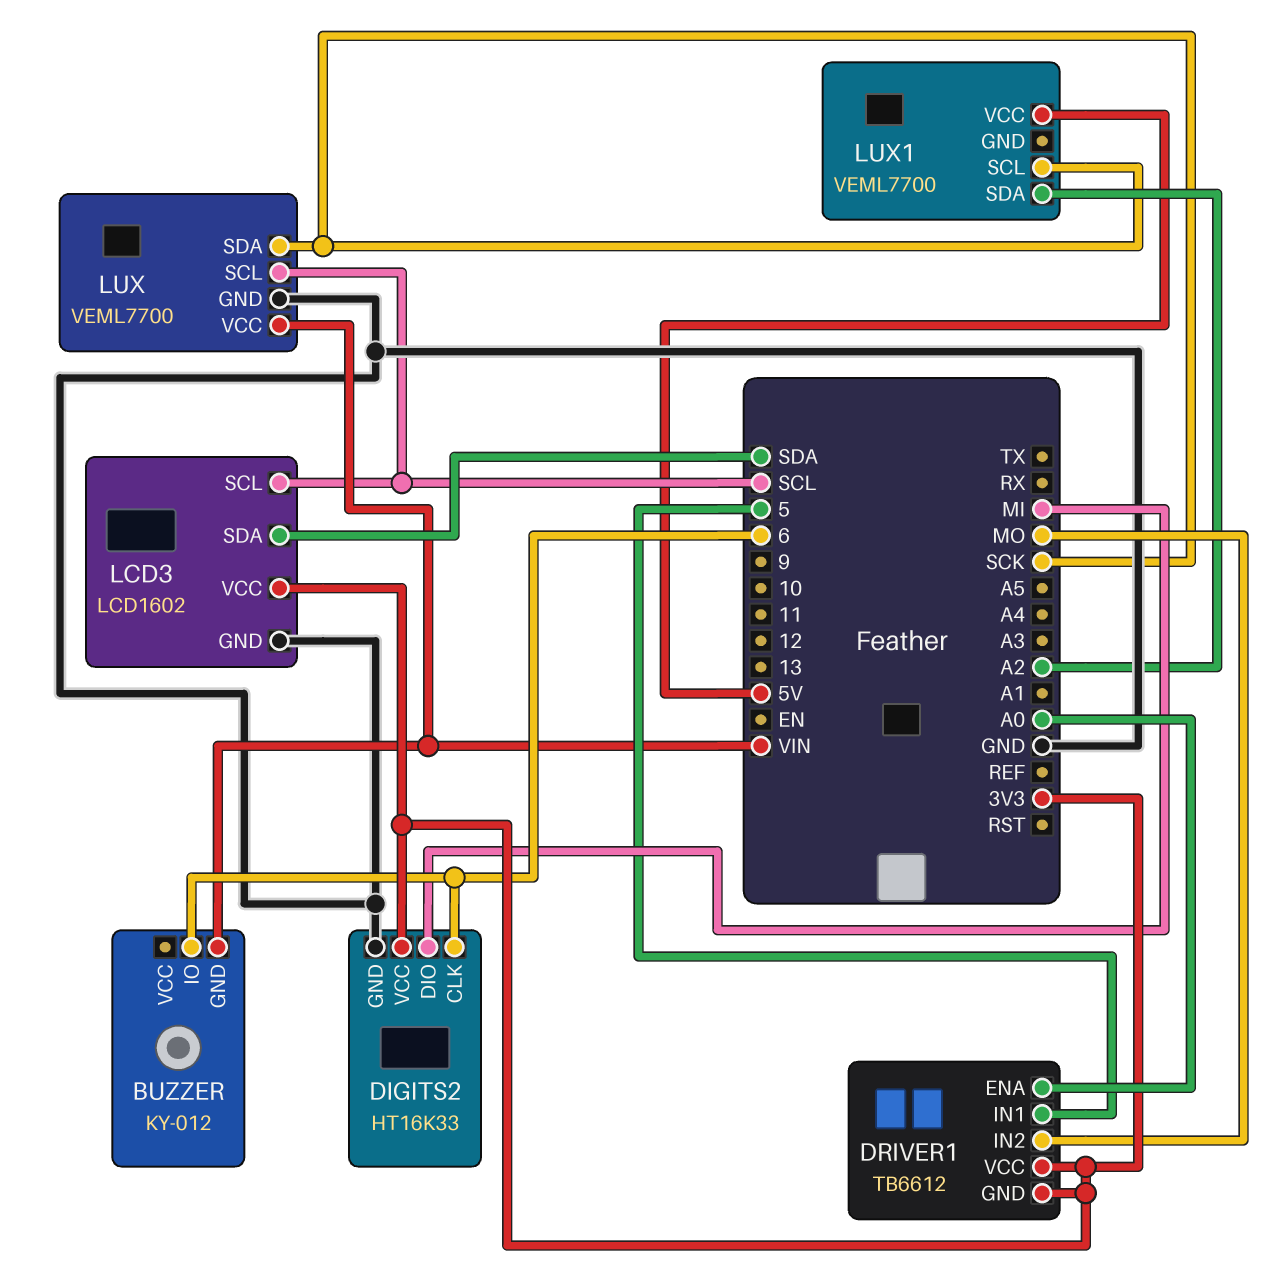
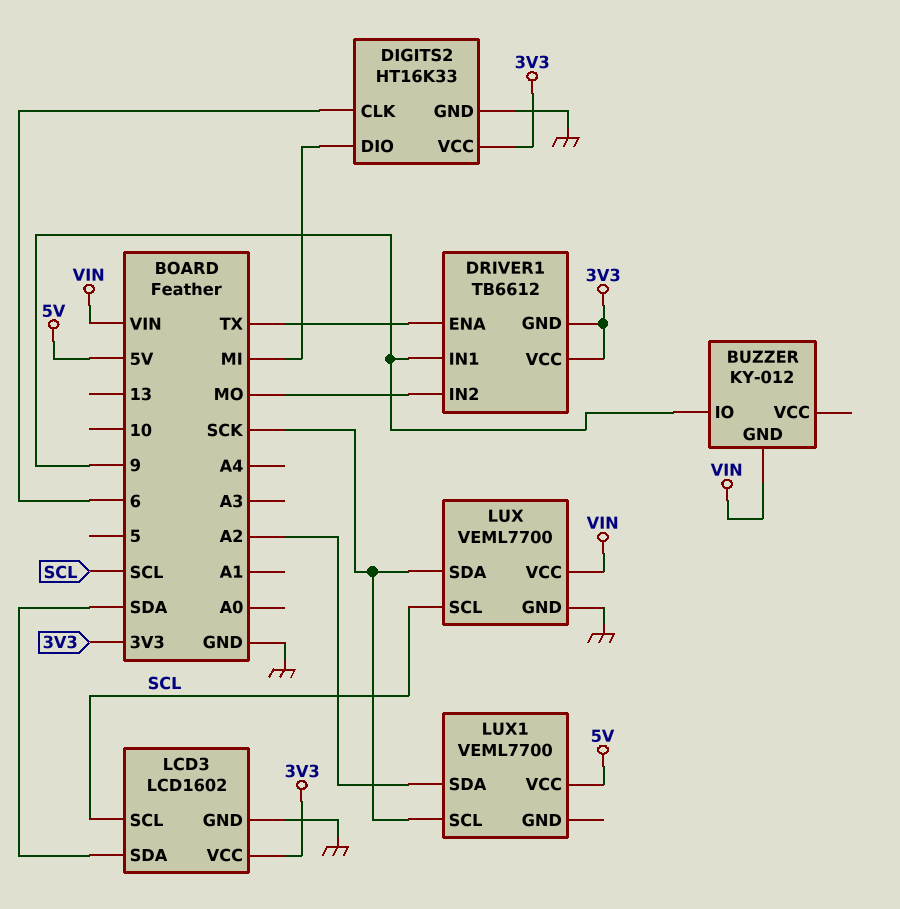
BUZZER pin IO: 6 -> 9
DRIVER1 pin ENA: A0 -> TX
DRIVER1 pin IN1: 5 -> 9

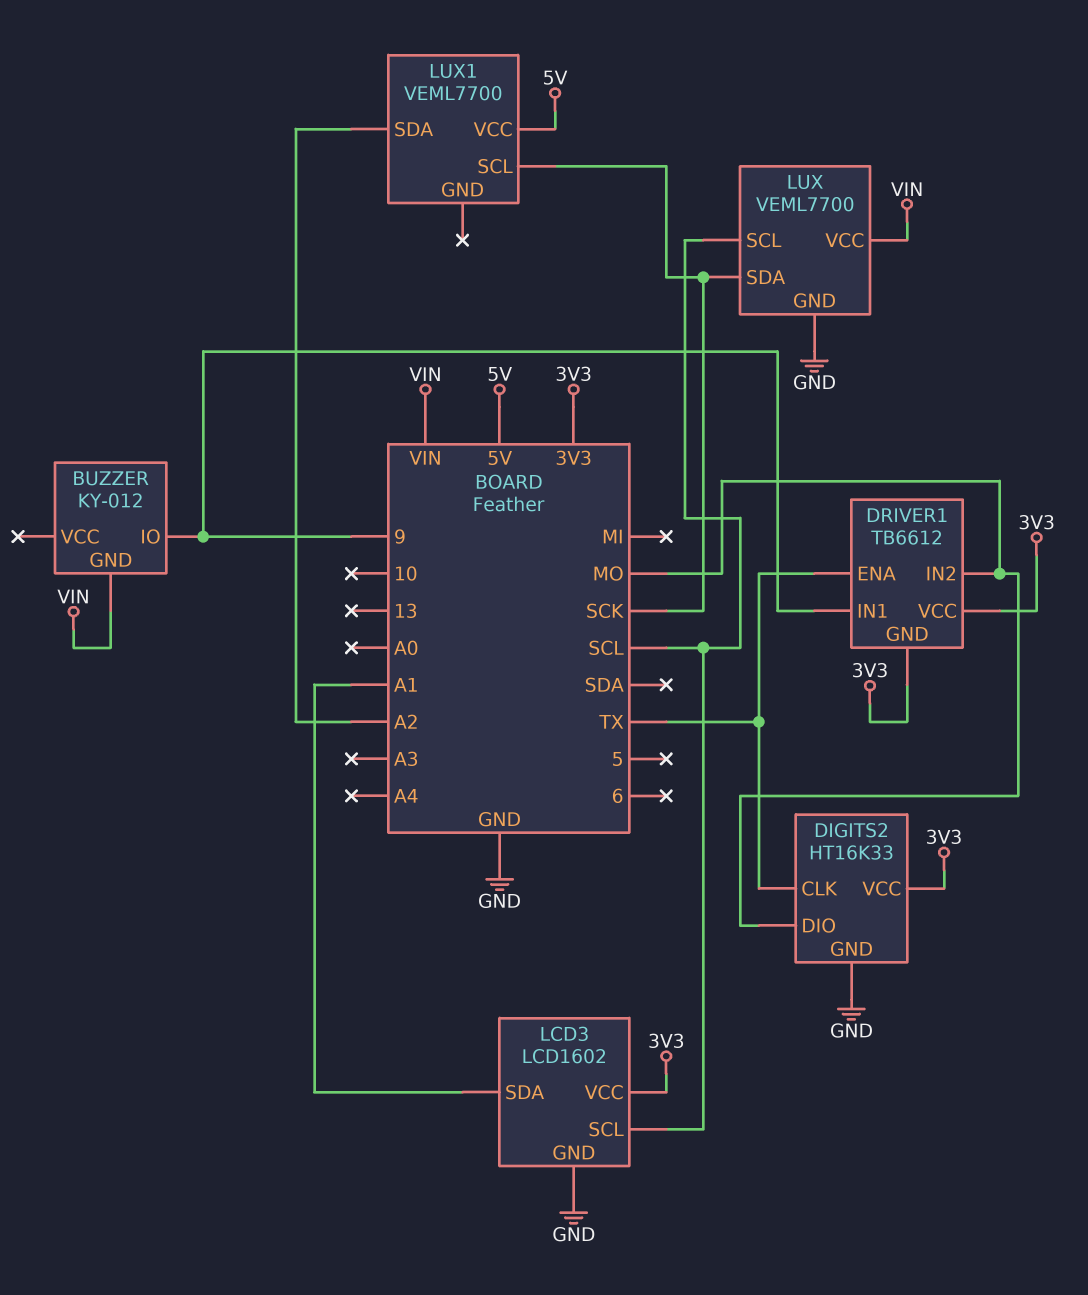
DIGITS2 pin CLK: 6 -> TX
DIGITS2 pin DIO: MI -> MO
LCD3 pin SDA: SDA -> A1

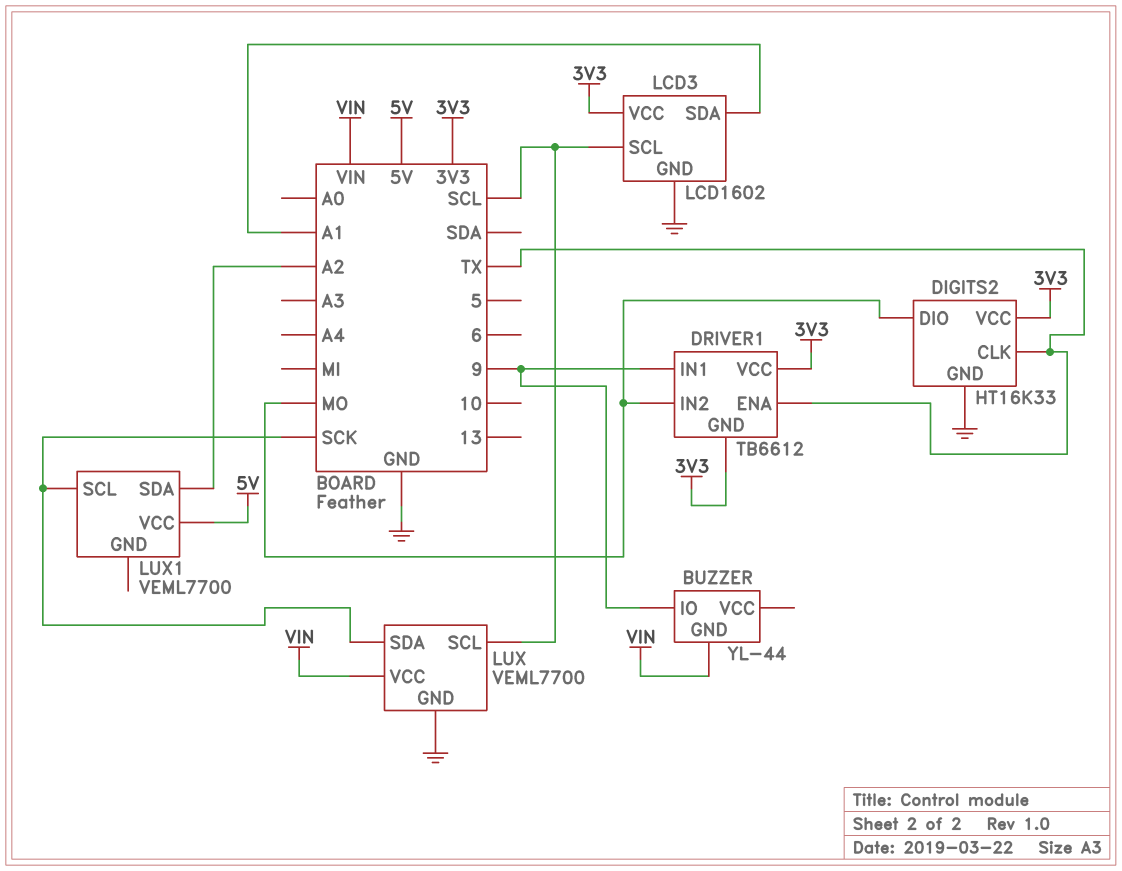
BUZZER: KY-012 -> YL-44

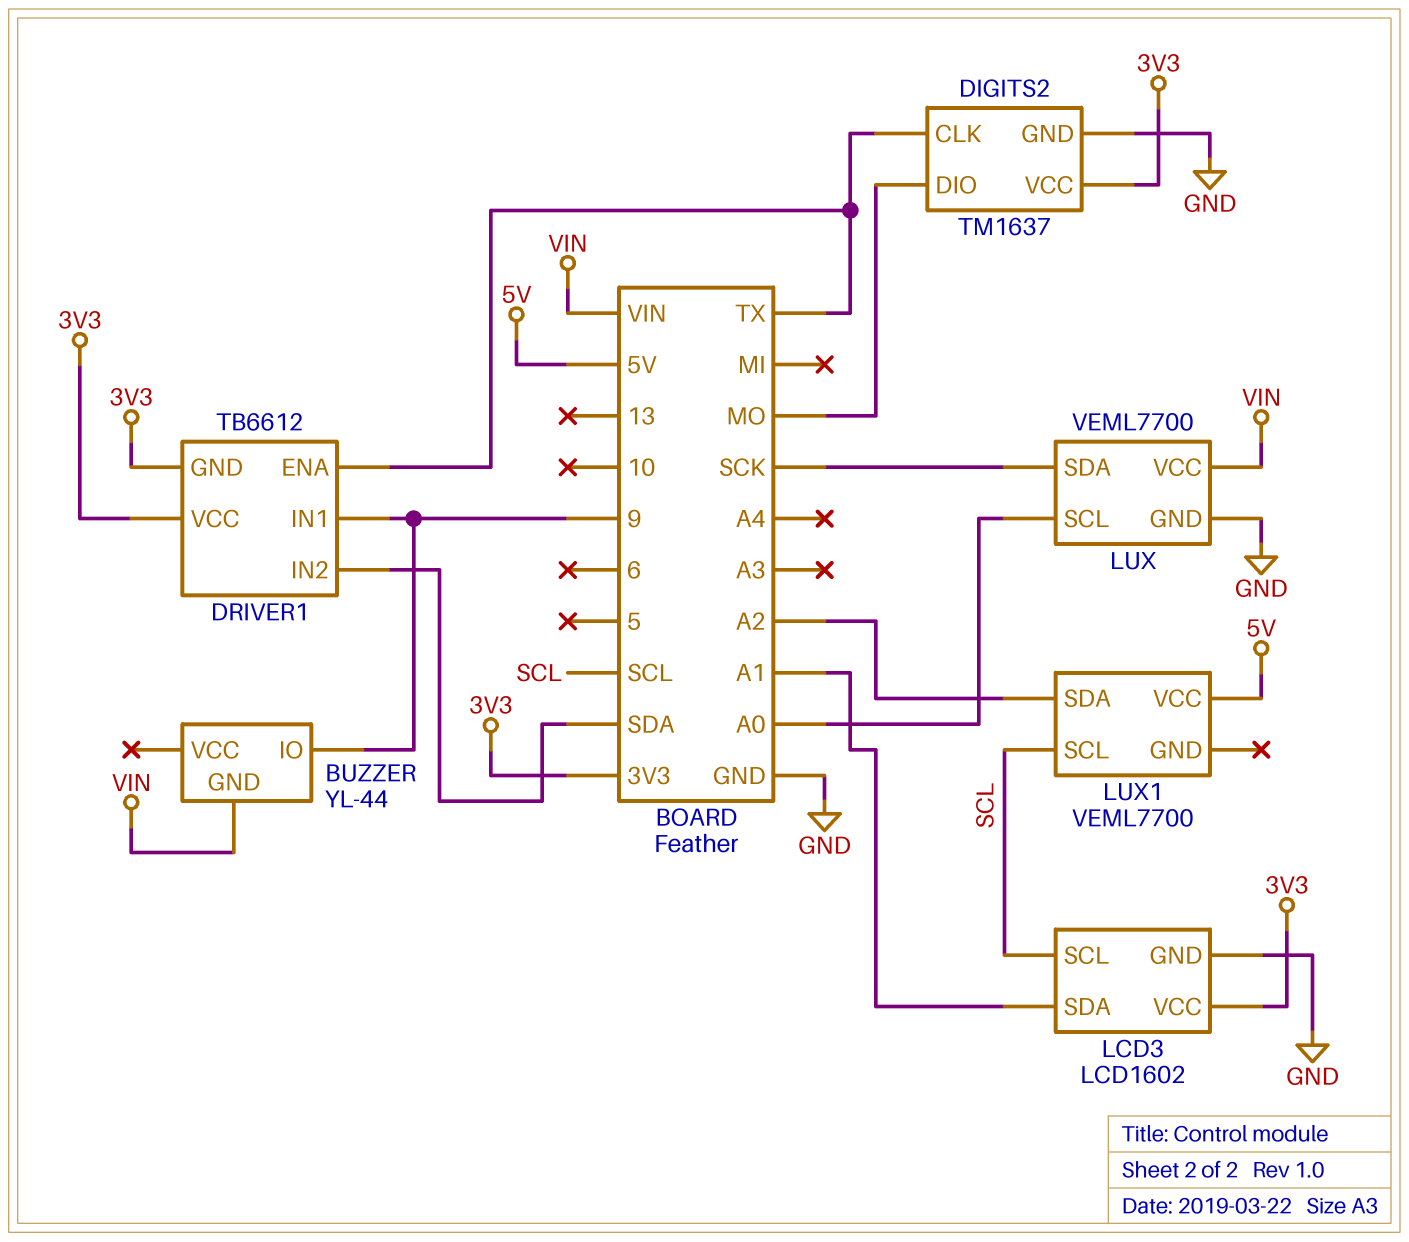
DIGITS2: HT16K33 -> TM1637
DRIVER1 pin IN2: MO -> SDA
LUX pin SCL: SCL -> A0
LUX1 pin SCL: SCK -> SCL

